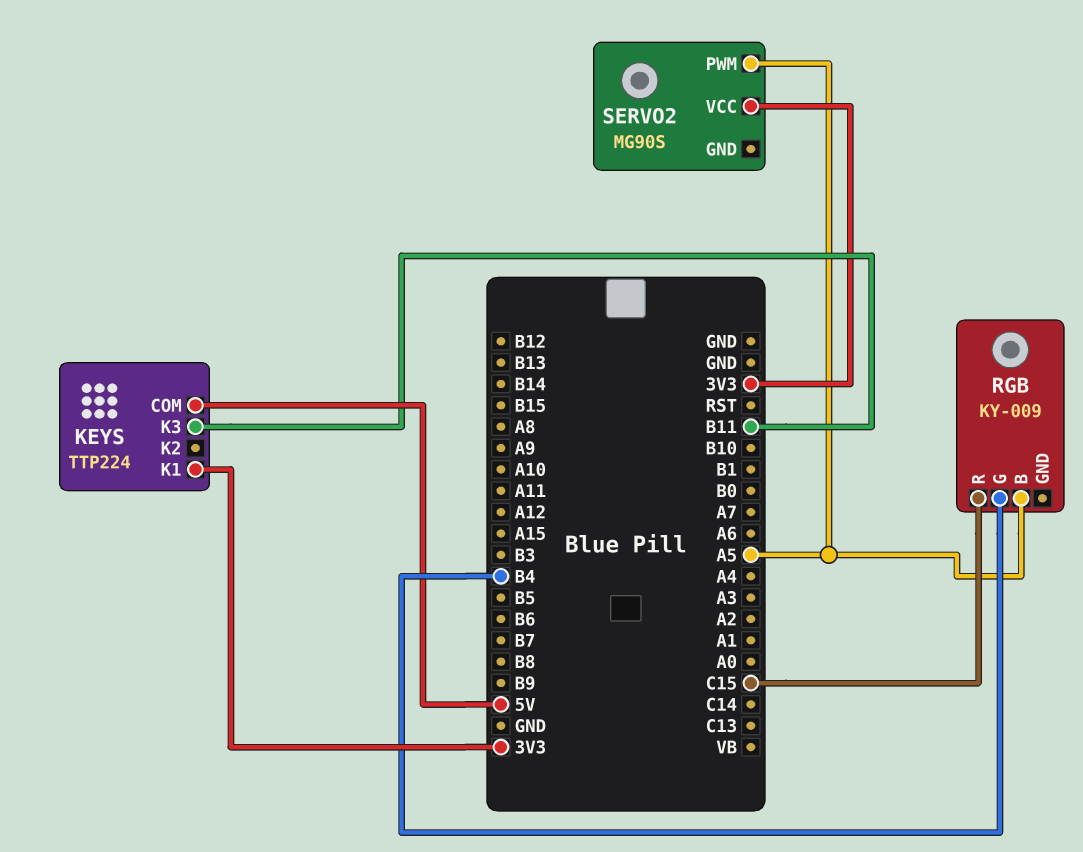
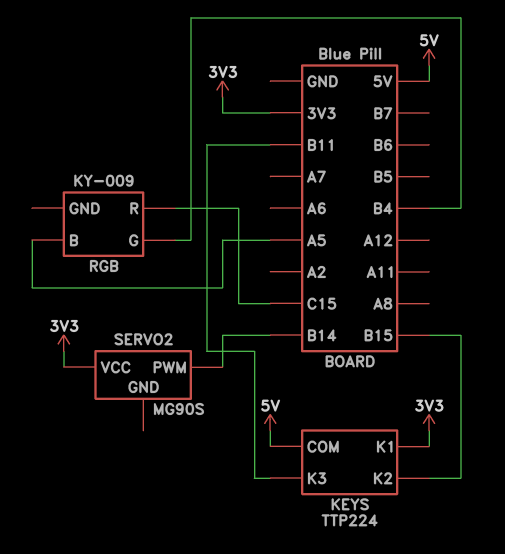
KEYS pin K2: none -> B15
SERVO2 pin PWM: A5 -> B14

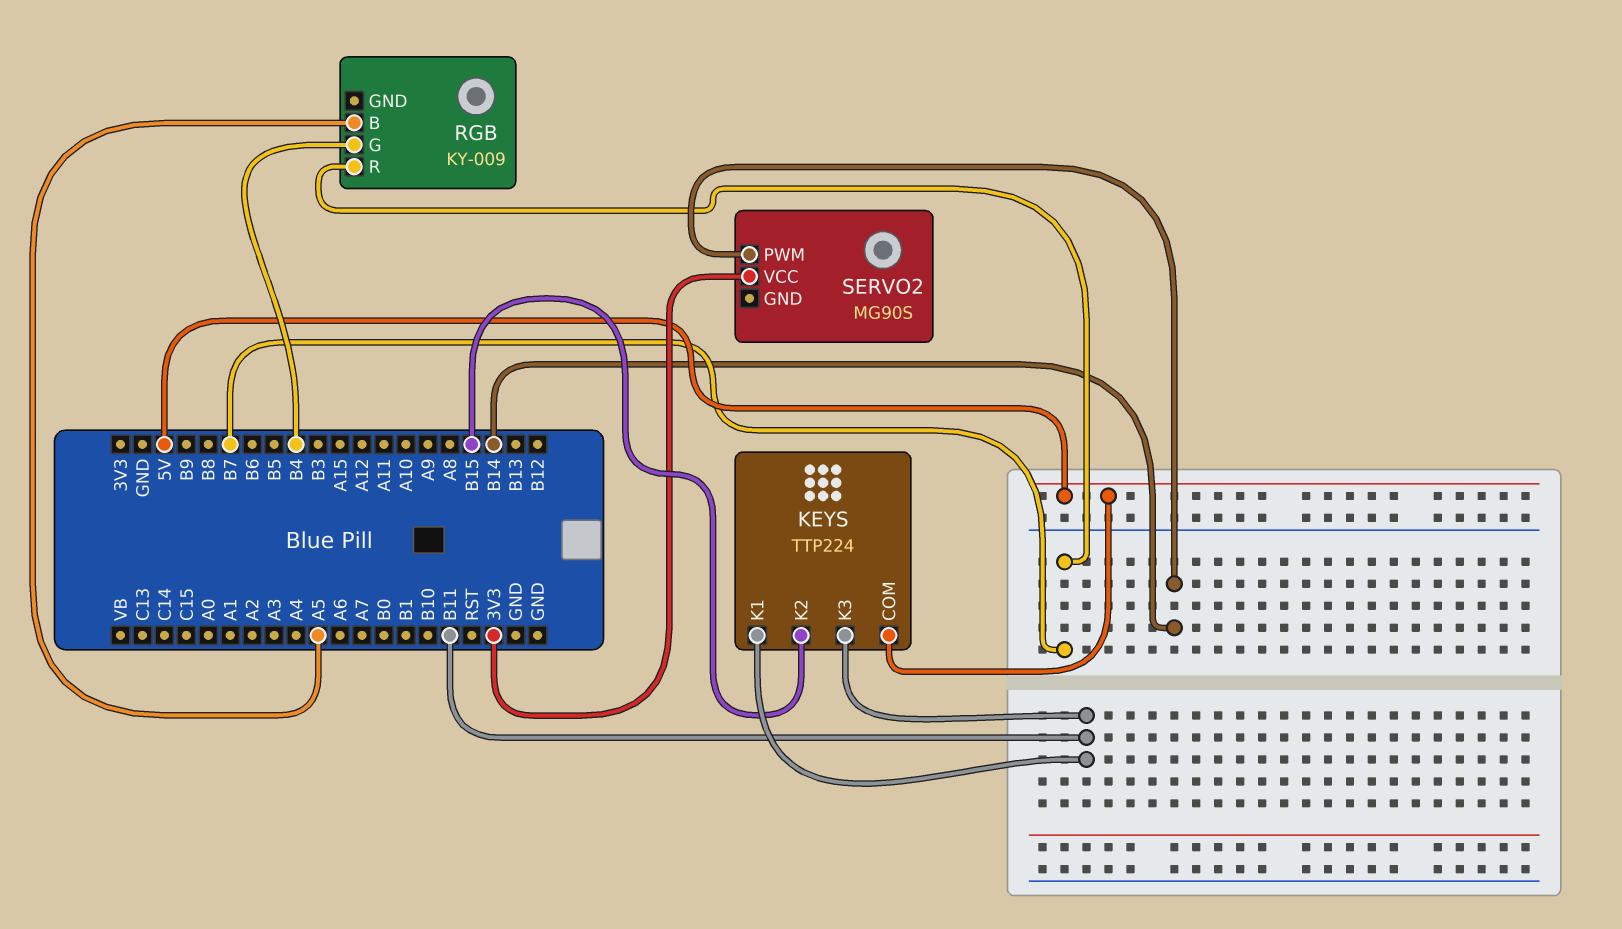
KEYS pin K1: 3V3 -> B11
RGB pin R: C15 -> B7

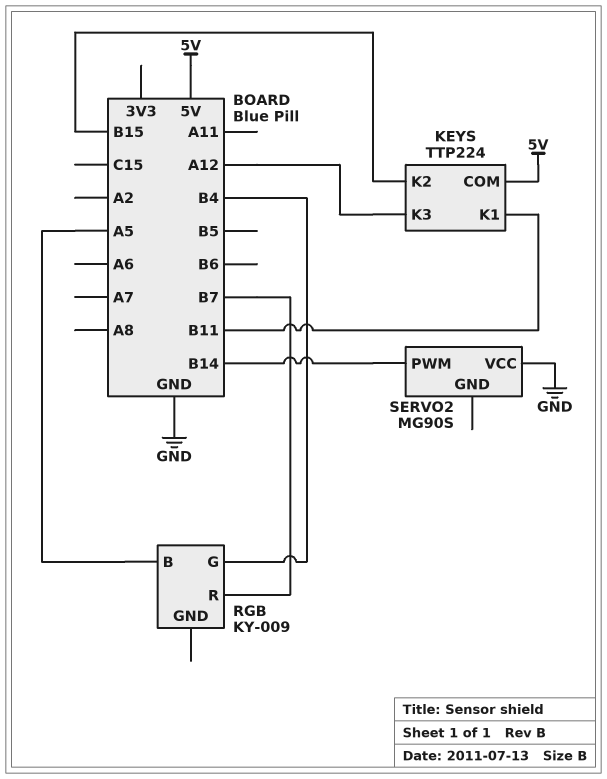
KEYS pin K3: B11 -> A12
SERVO2 pin VCC: 3V3 -> GND

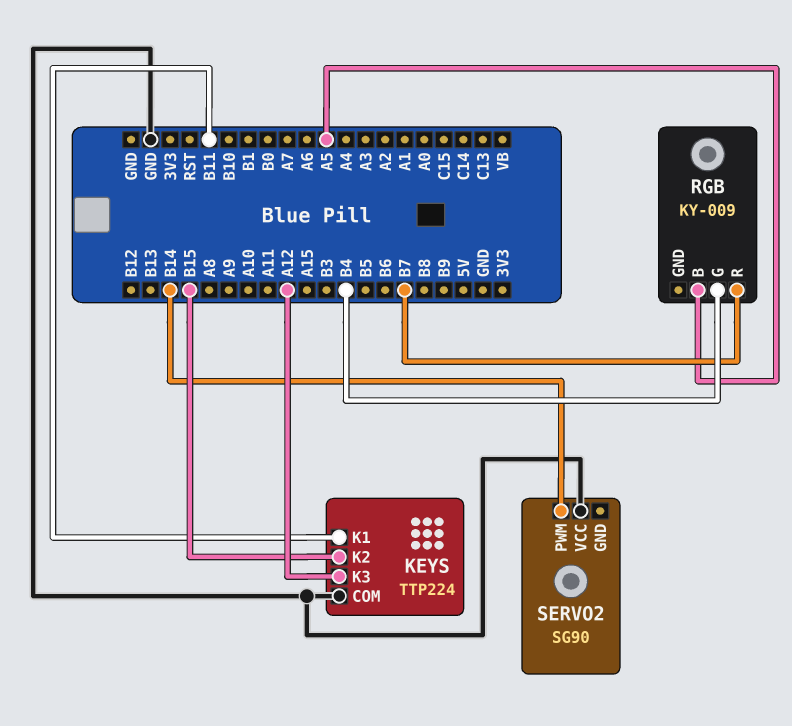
KEYS pin COM: 5V -> GND
SERVO2: MG90S -> SG90

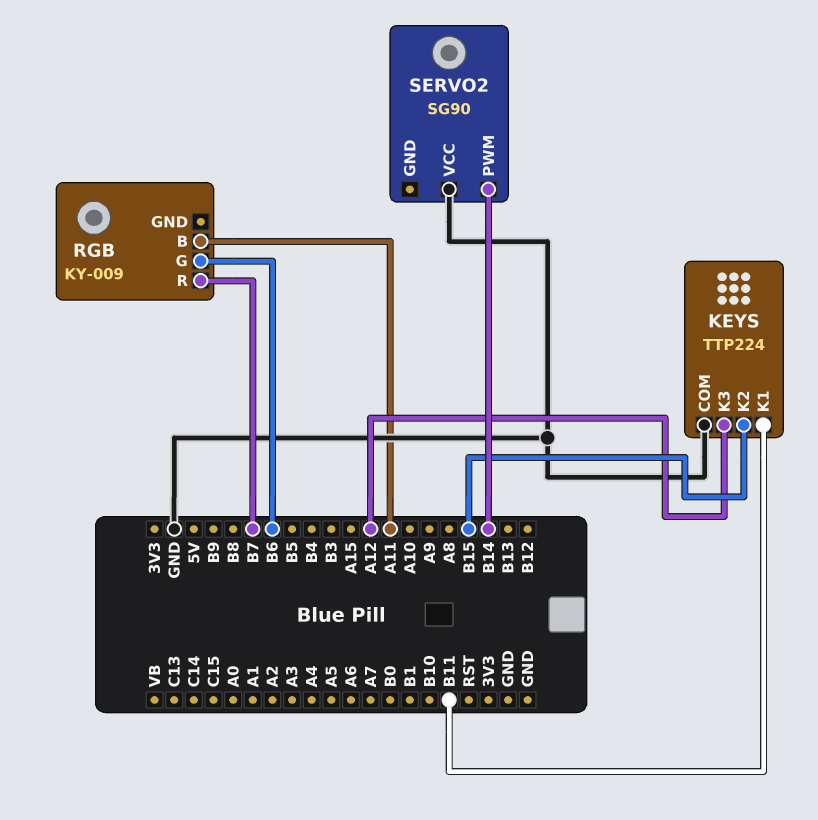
RGB pin B: A5 -> A11
RGB pin G: B4 -> B6

